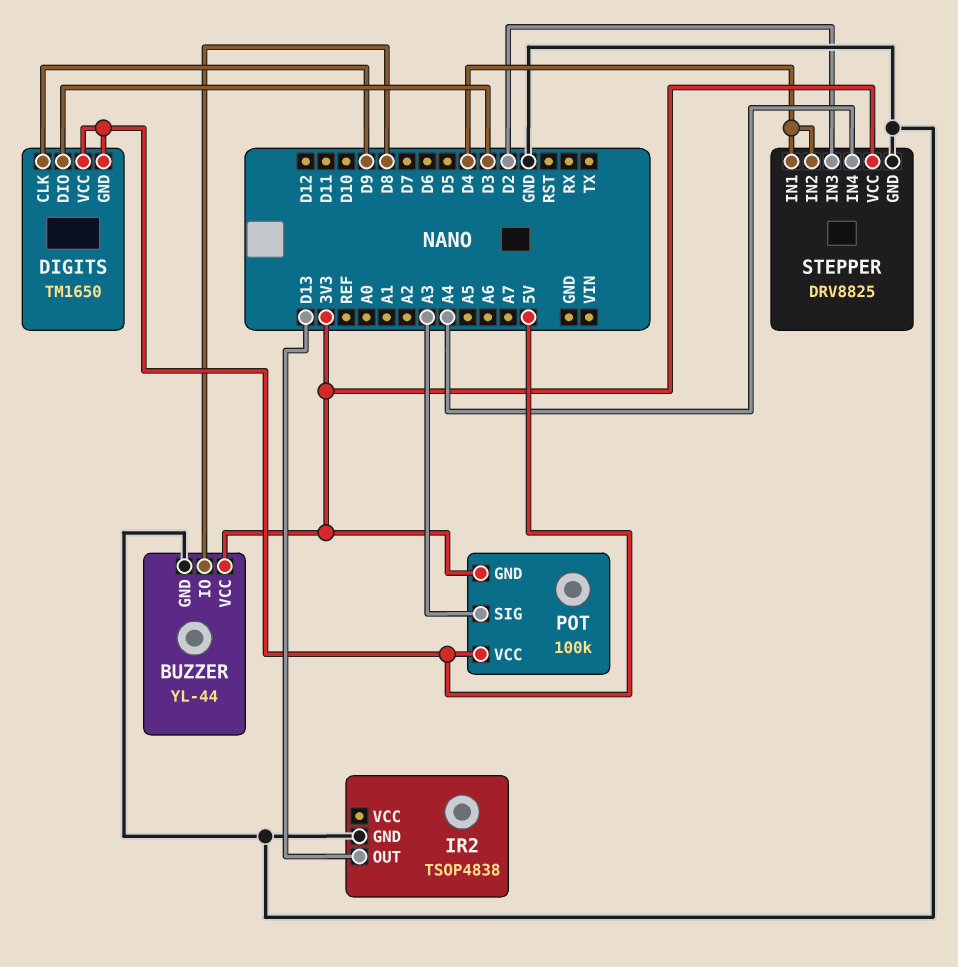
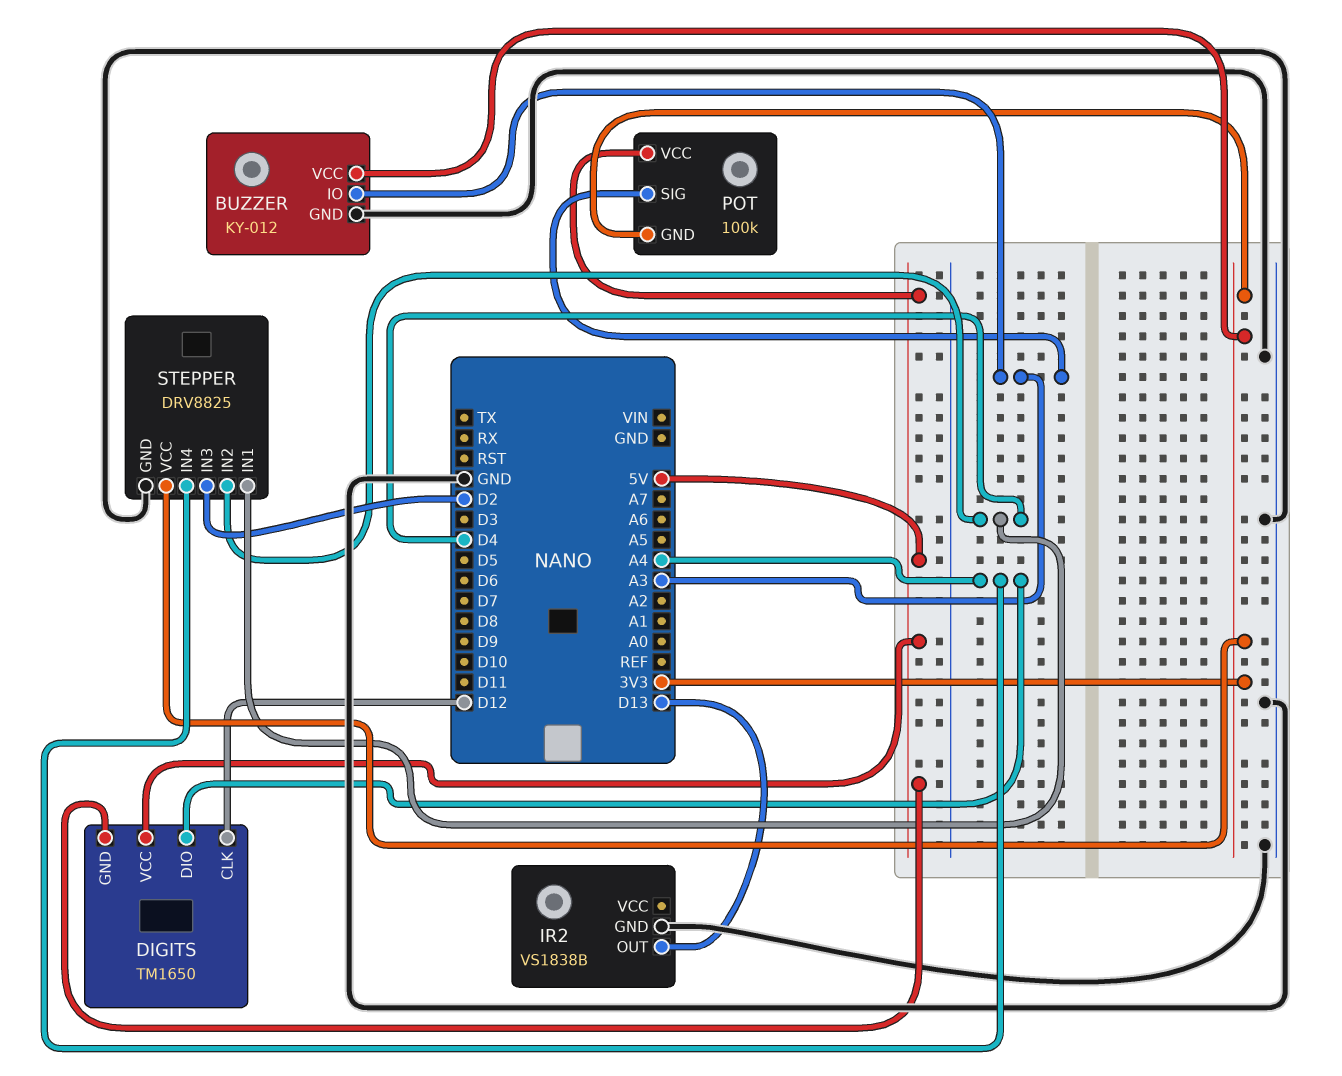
BUZZER: YL-44 -> KY-012
BUZZER pin IO: D8 -> A3
DIGITS pin CLK: D9 -> D12
DIGITS pin DIO: D3 -> A4
IR2: TSOP4838 -> VS1838B

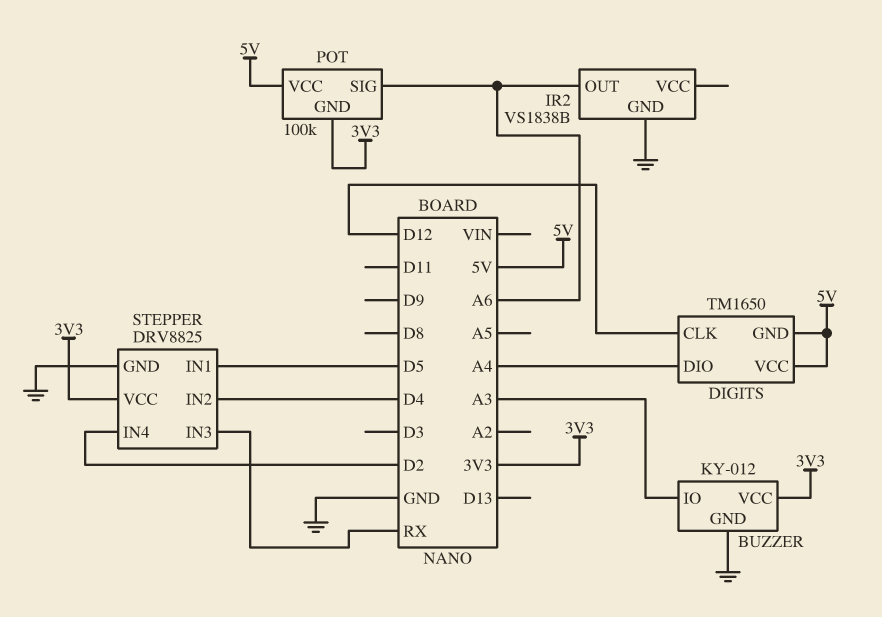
IR2 pin OUT: D13 -> A6
POT pin SIG: A3 -> A6
STEPPER pin IN1: D4 -> D5
STEPPER pin IN3: D2 -> RX
STEPPER pin IN4: A4 -> D2

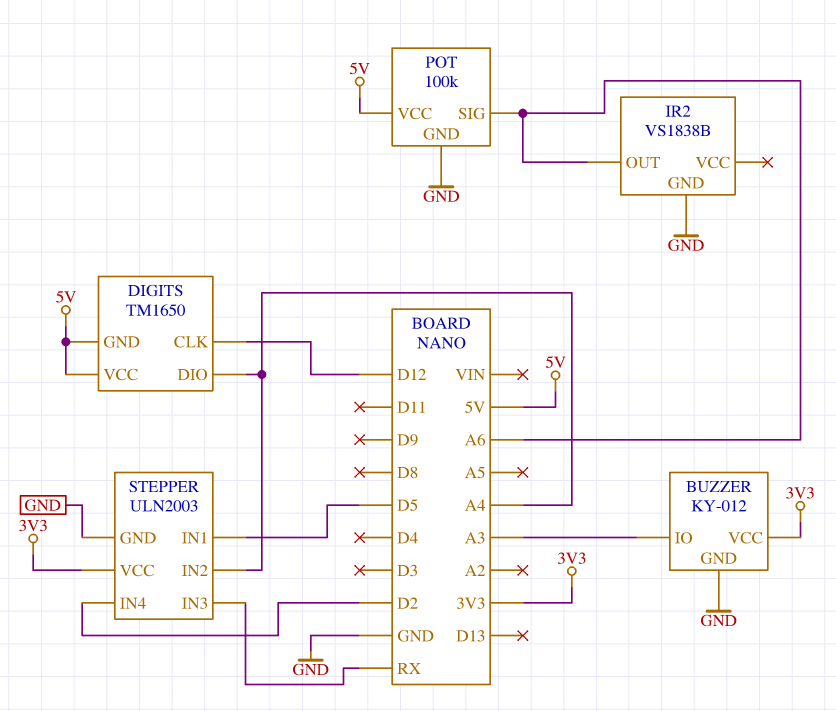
POT pin GND: 3V3 -> GND
STEPPER: DRV8825 -> ULN2003
STEPPER pin IN2: D4 -> A4

